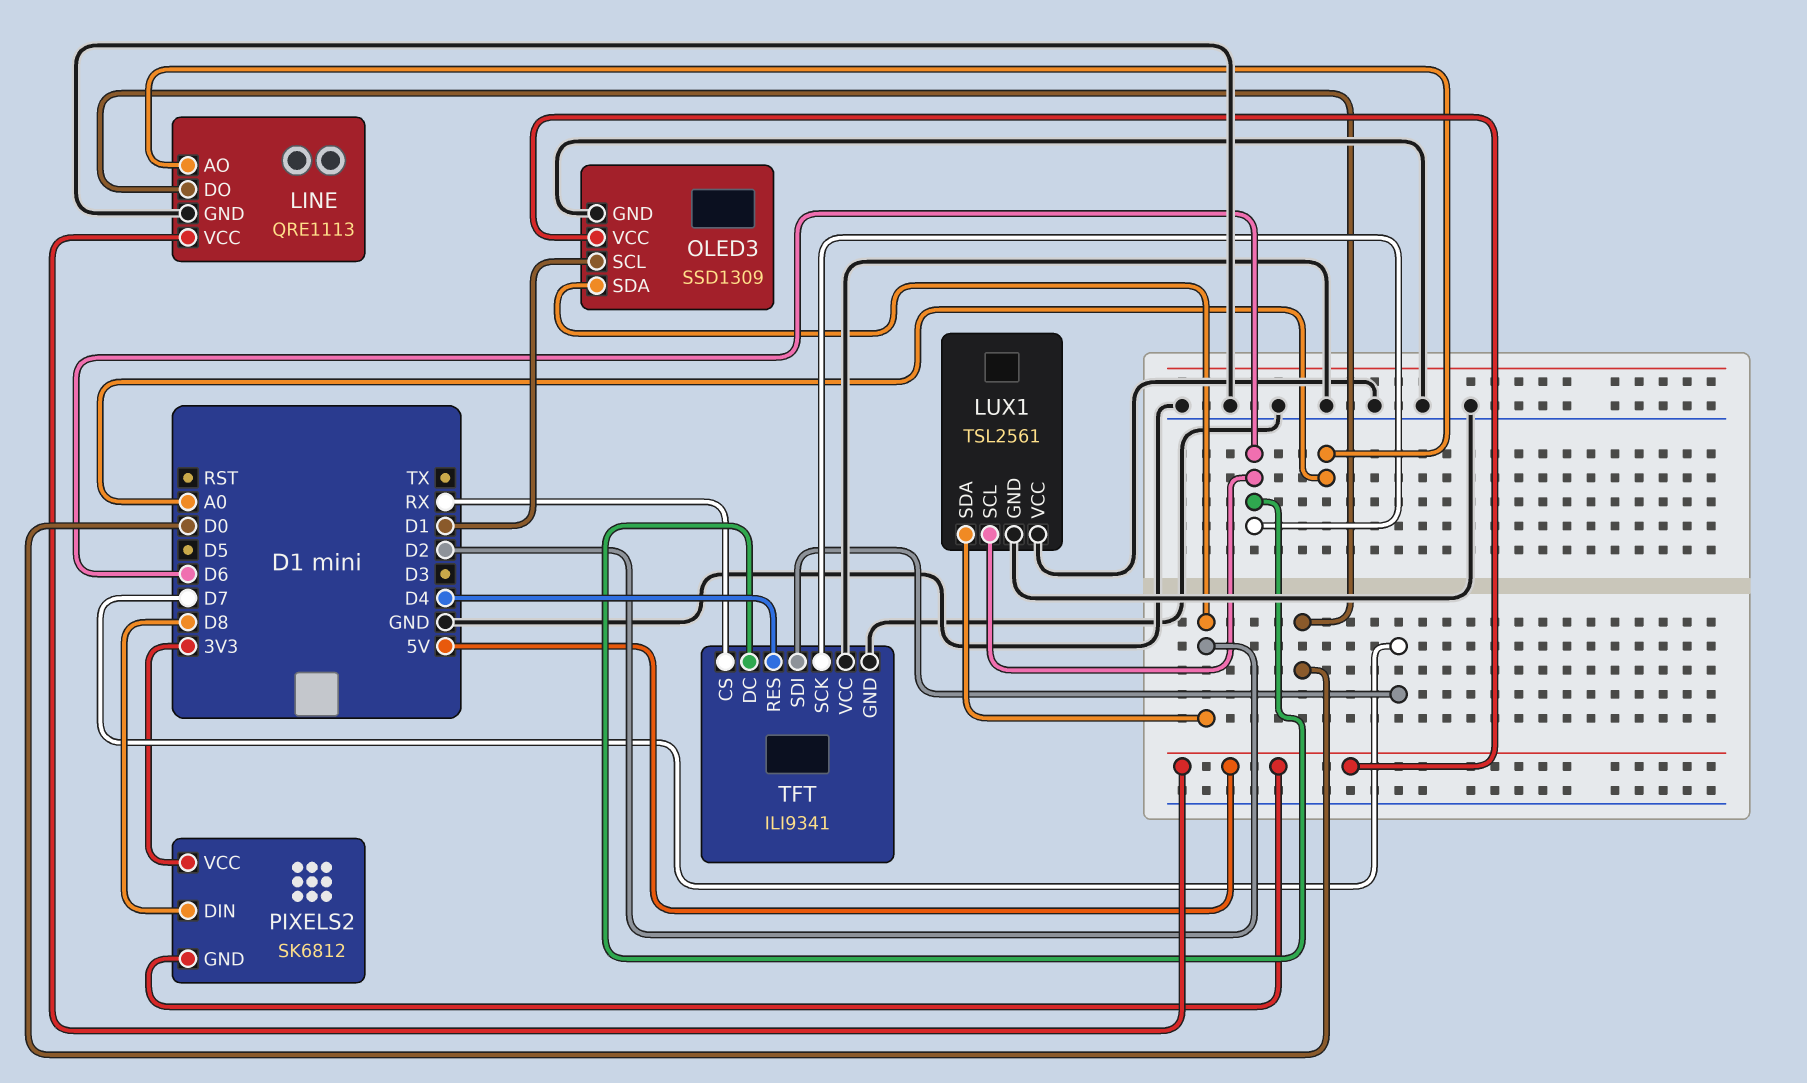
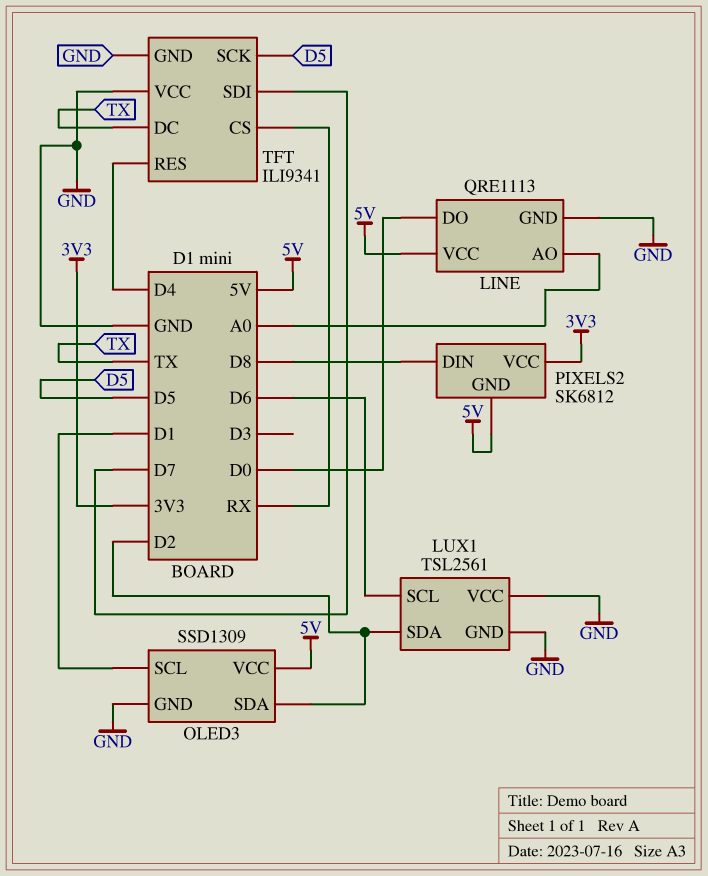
TFT pin DC: D6 -> TX
TFT pin SCK: D6 -> D5

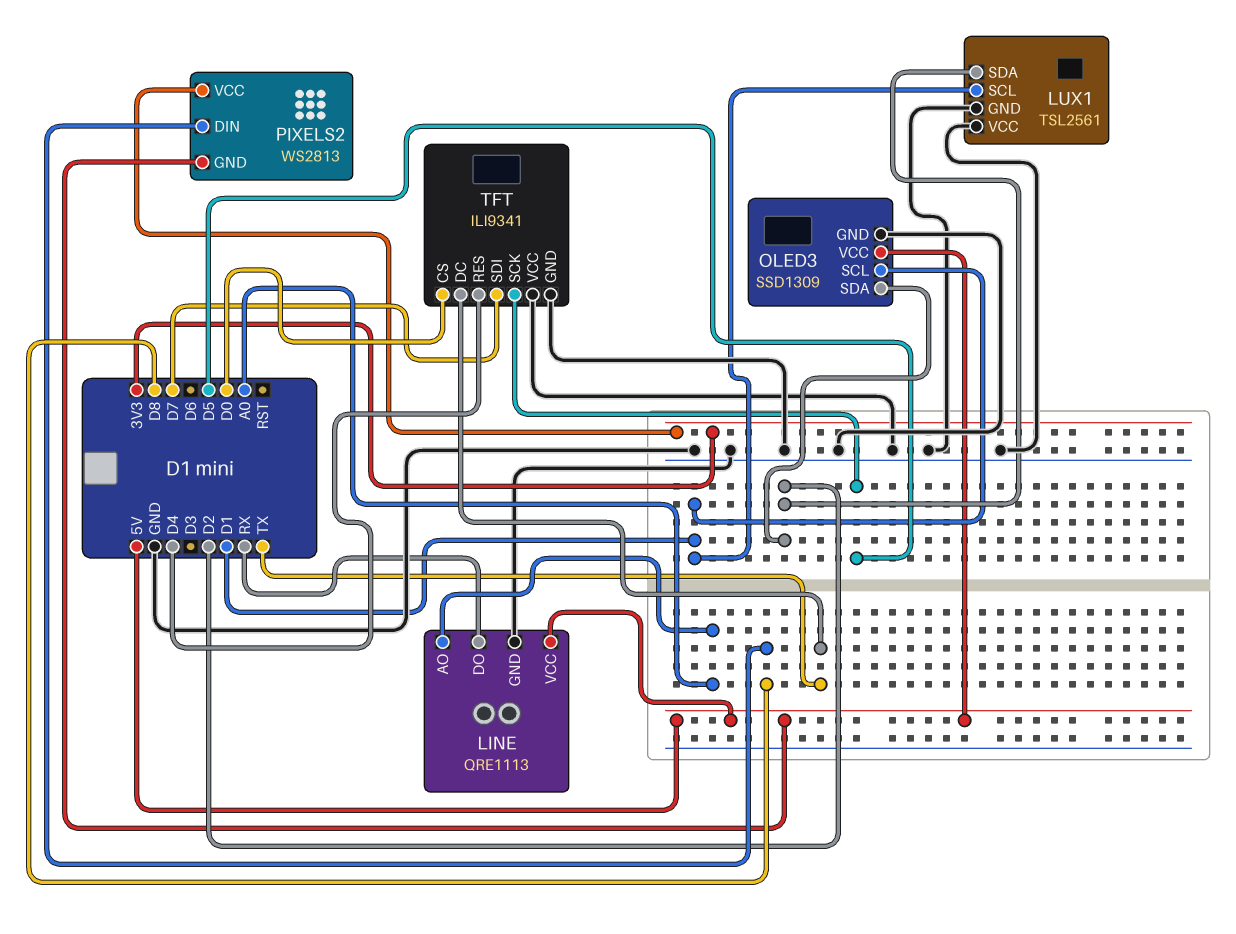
LINE pin DO: D0 -> RX
LUX1 pin SCL: D6 -> D1
PIXELS2: SK6812 -> WS2813
TFT pin CS: RX -> D0

